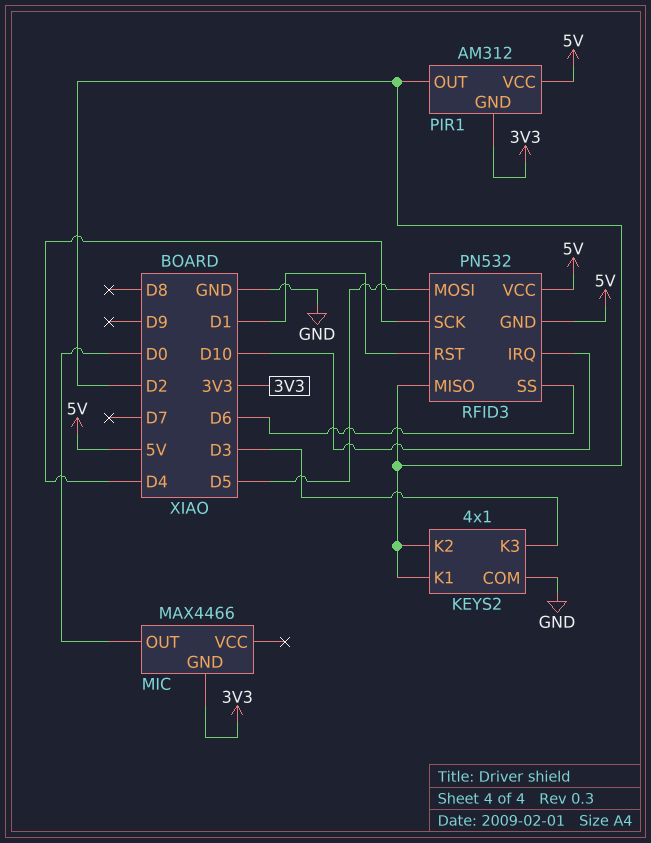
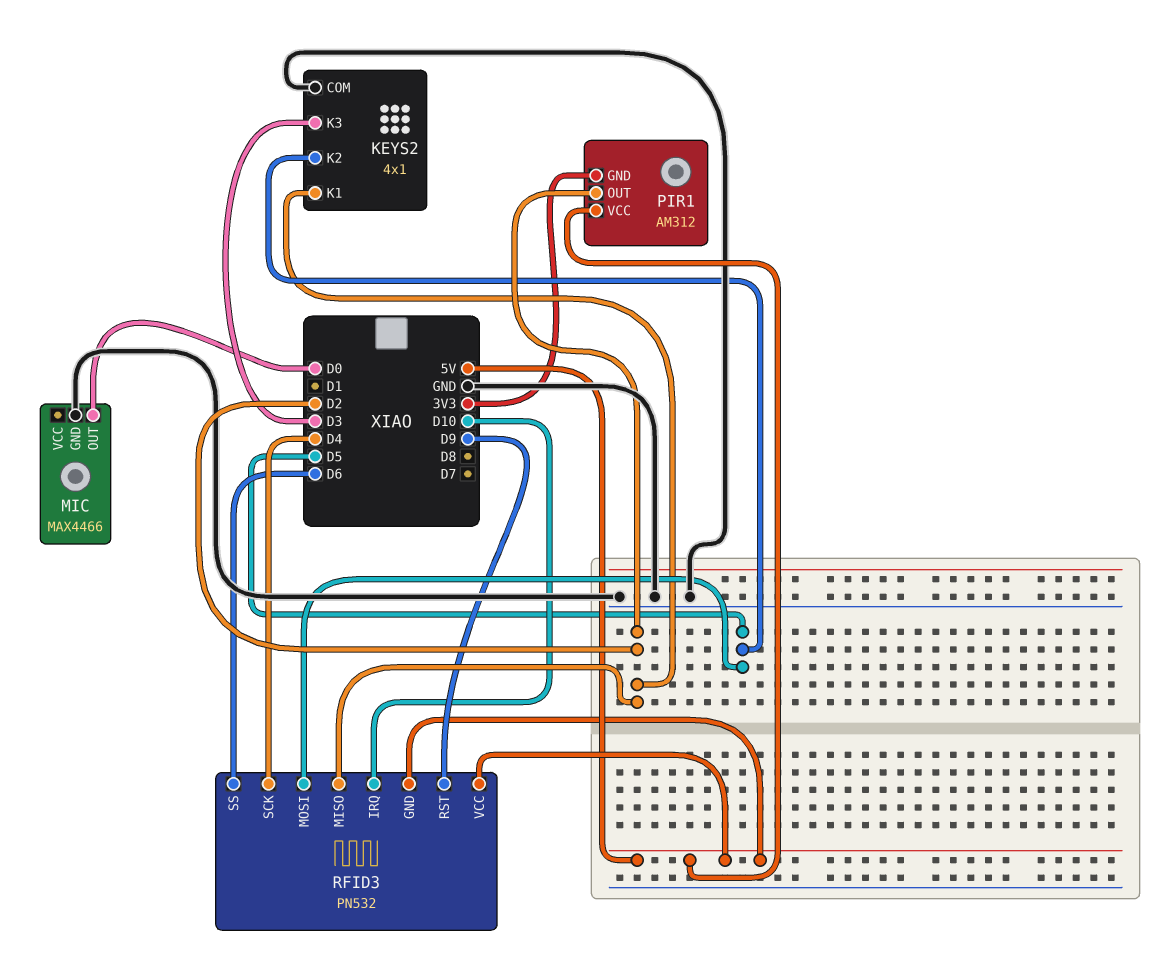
KEYS2 pin K2: D2 -> D5
MIC pin GND: 3V3 -> GND
RFID3 pin RST: D1 -> D9

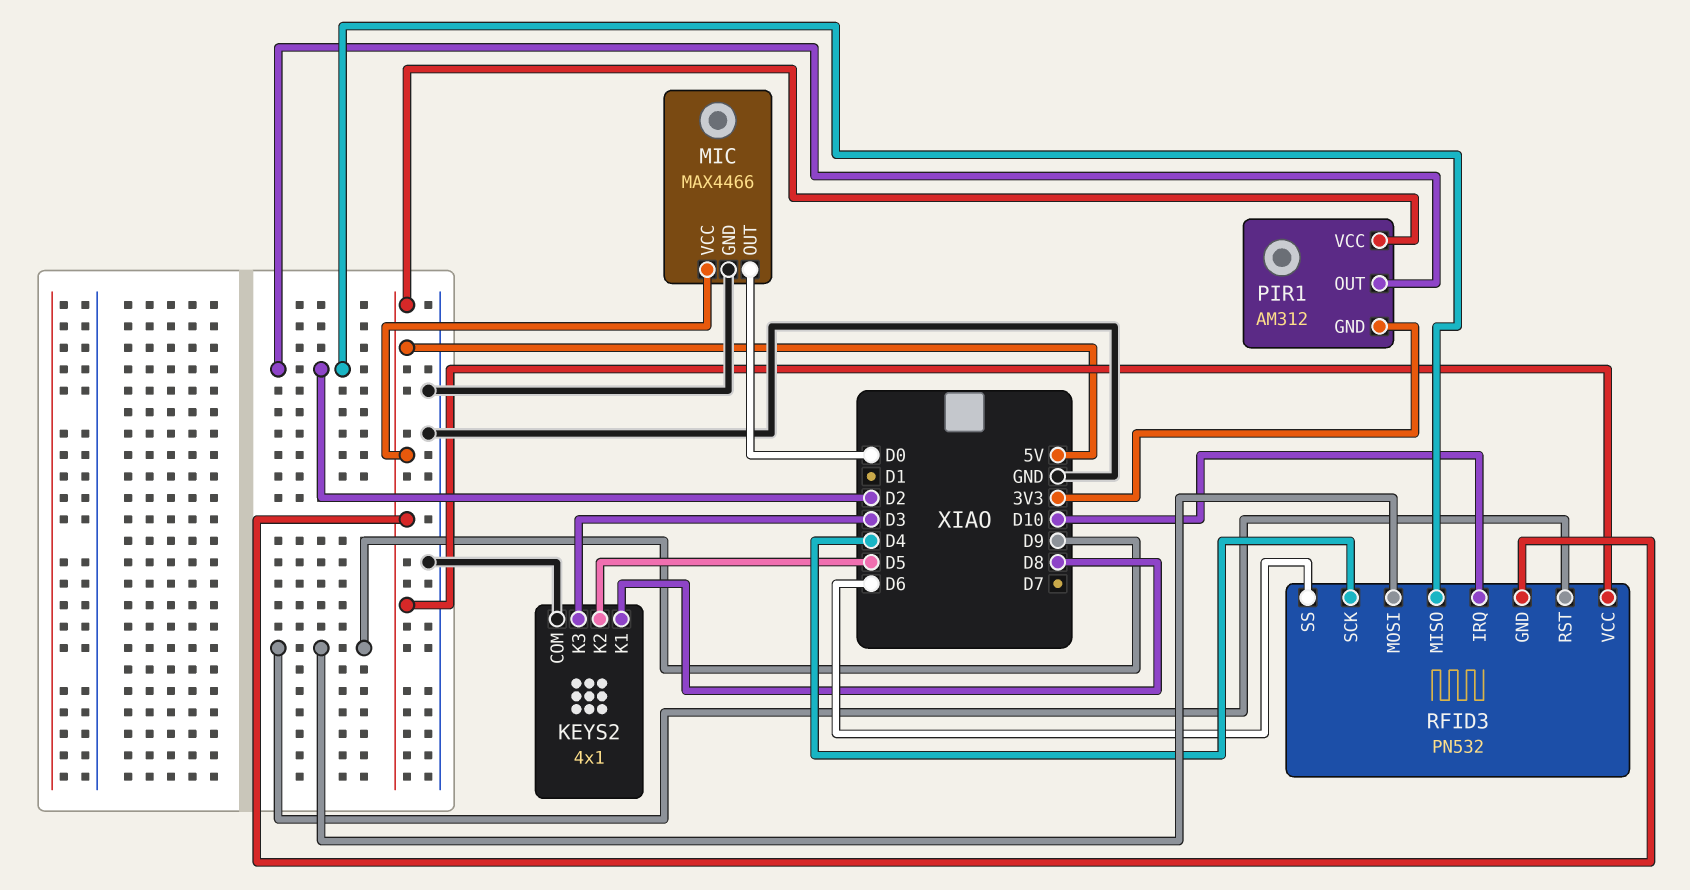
KEYS2 pin K1: D2 -> D8
MIC pin VCC: none -> 5V
RFID3 pin MOSI: D5 -> D9

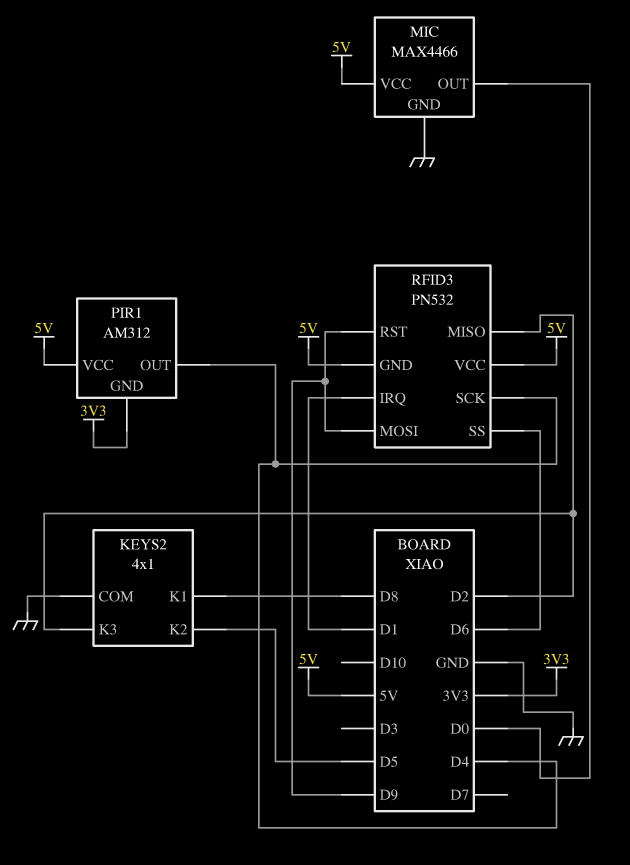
KEYS2 pin K3: D3 -> D2
PIR1 pin OUT: D2 -> D4
RFID3 pin IRQ: D10 -> D1

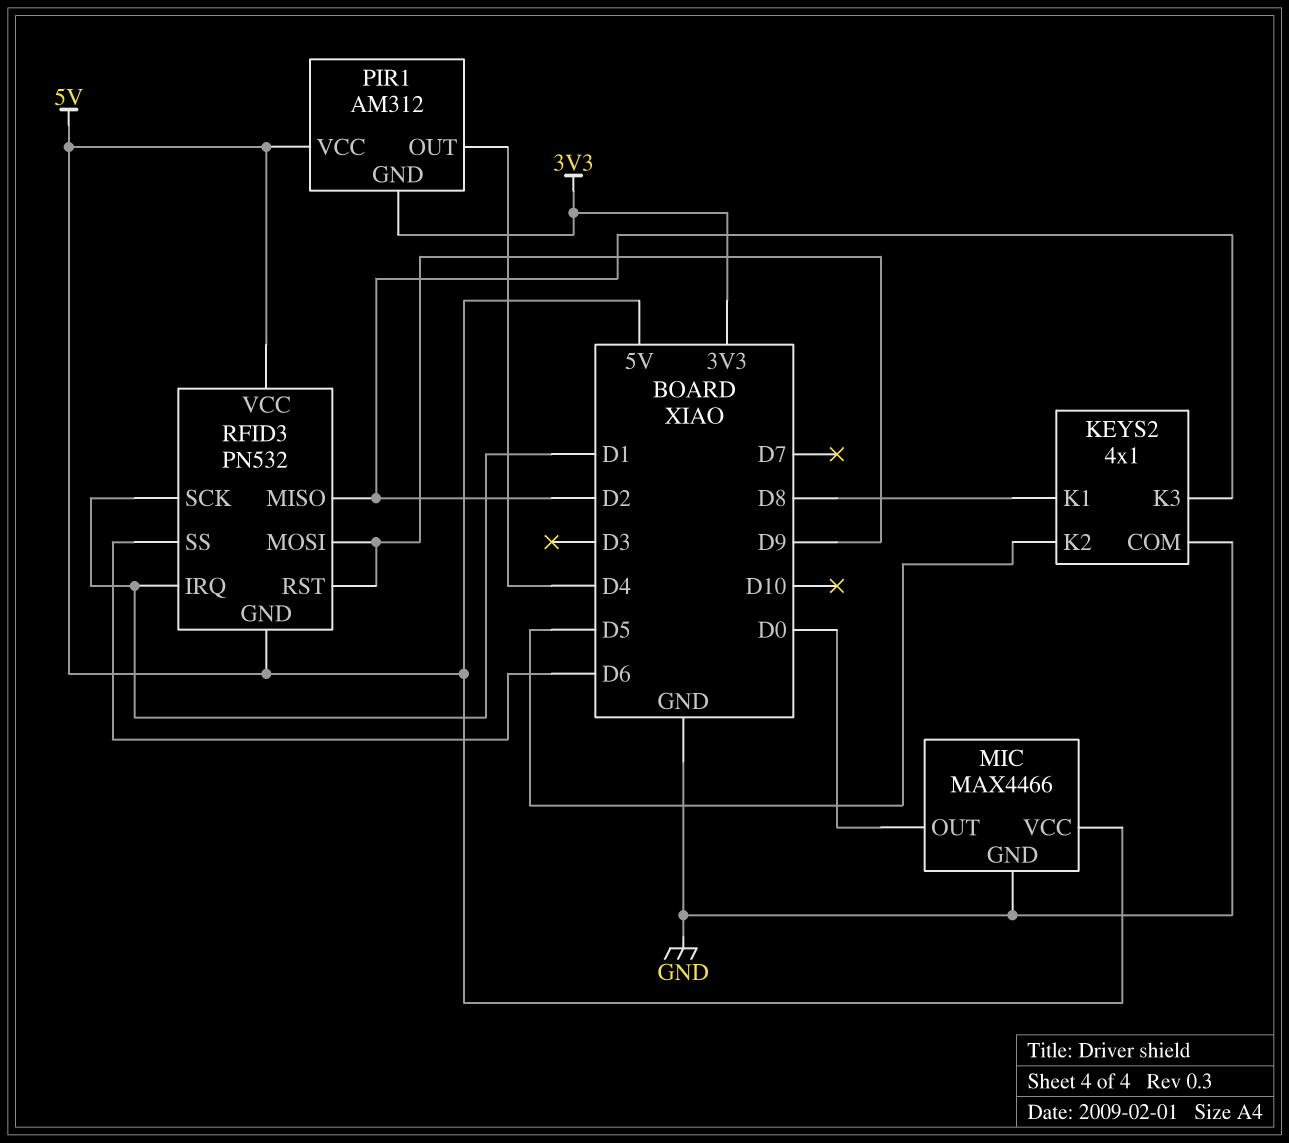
RFID3 pin SCK: D4 -> D1

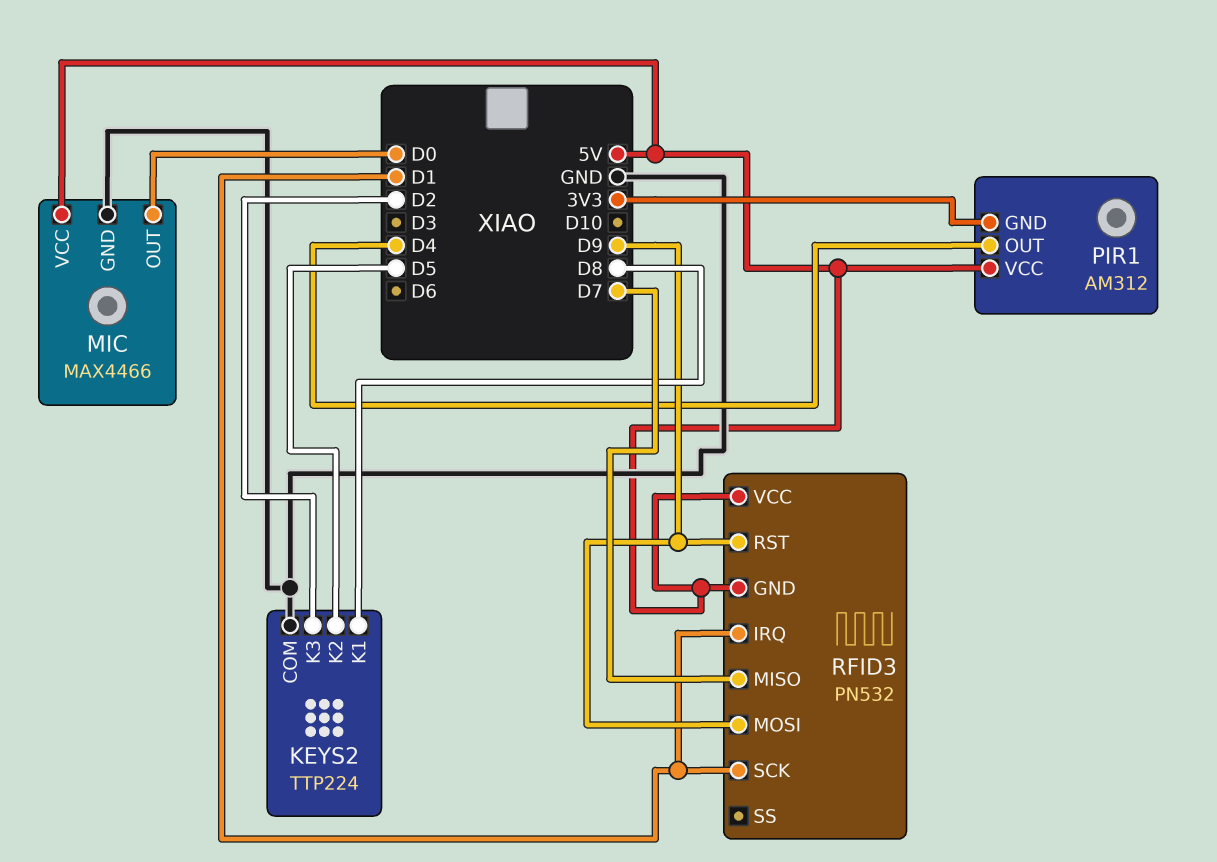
KEYS2: 4x1 -> TTP224
RFID3 pin MISO: D2 -> D7
RFID3 pin SS: D6 -> none

